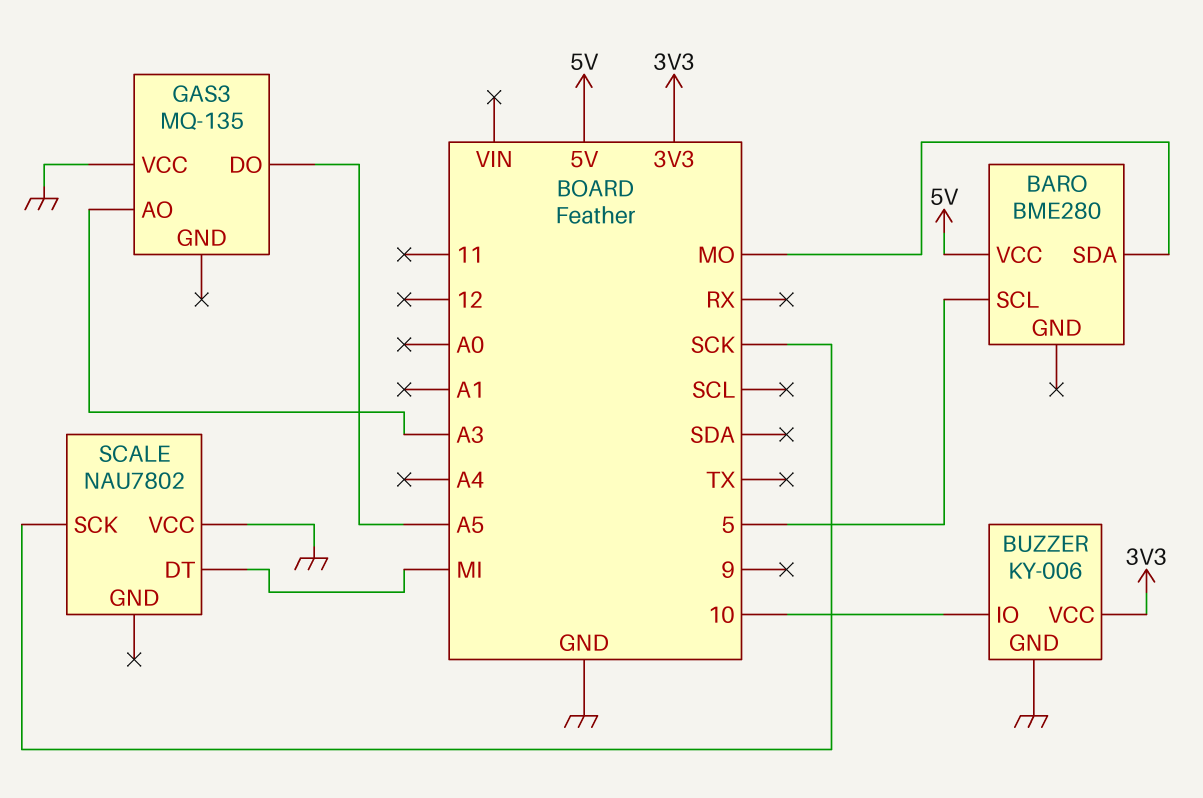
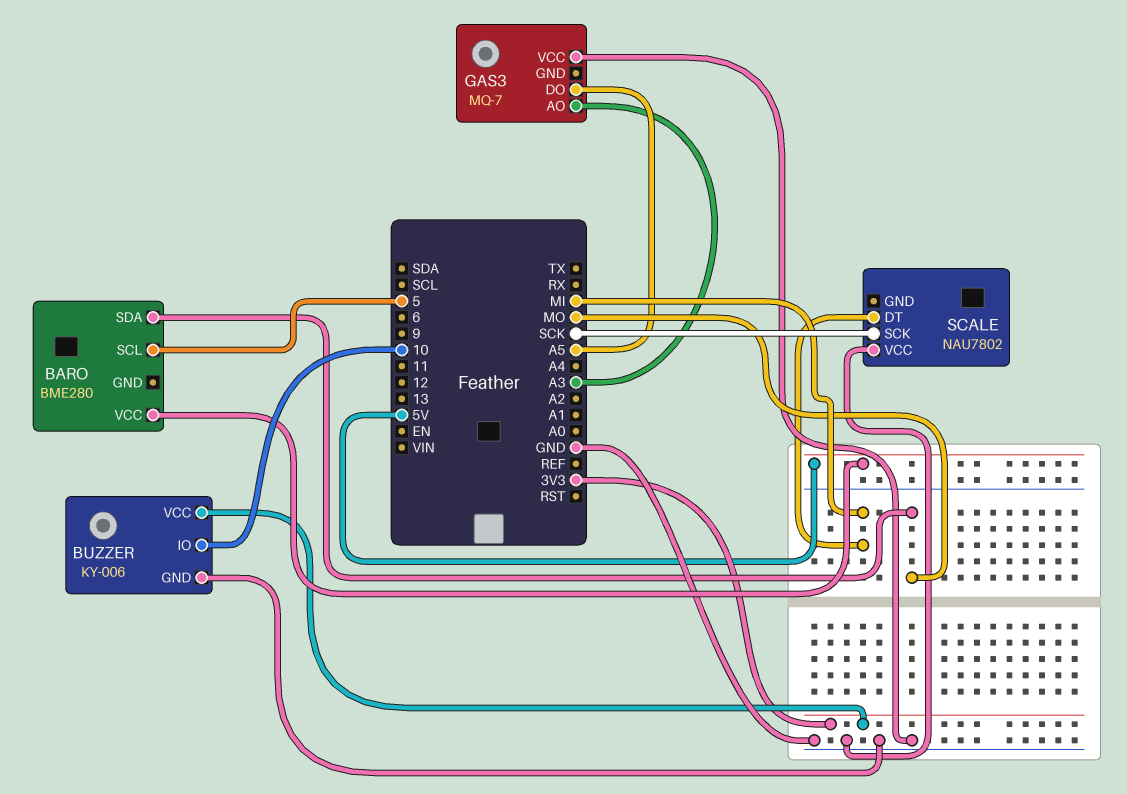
GAS3: MQ-135 -> MQ-7

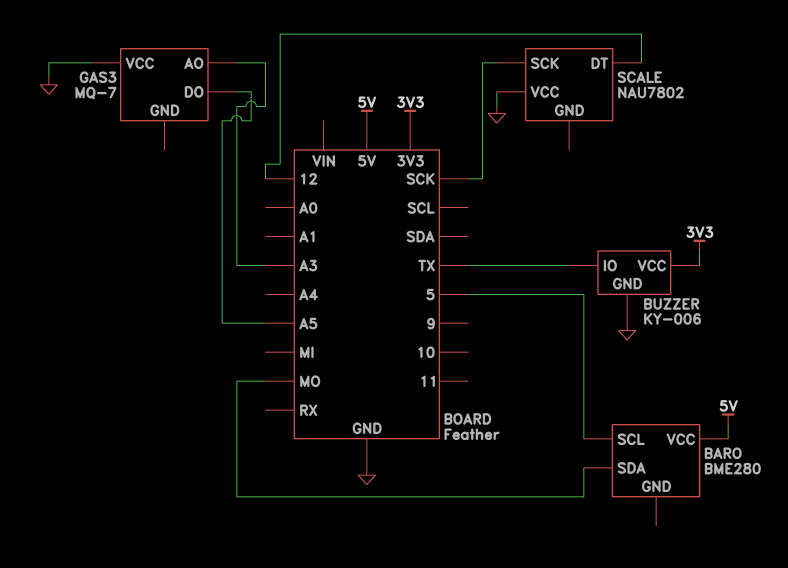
BUZZER pin IO: 10 -> TX
SCALE pin DT: MI -> 12

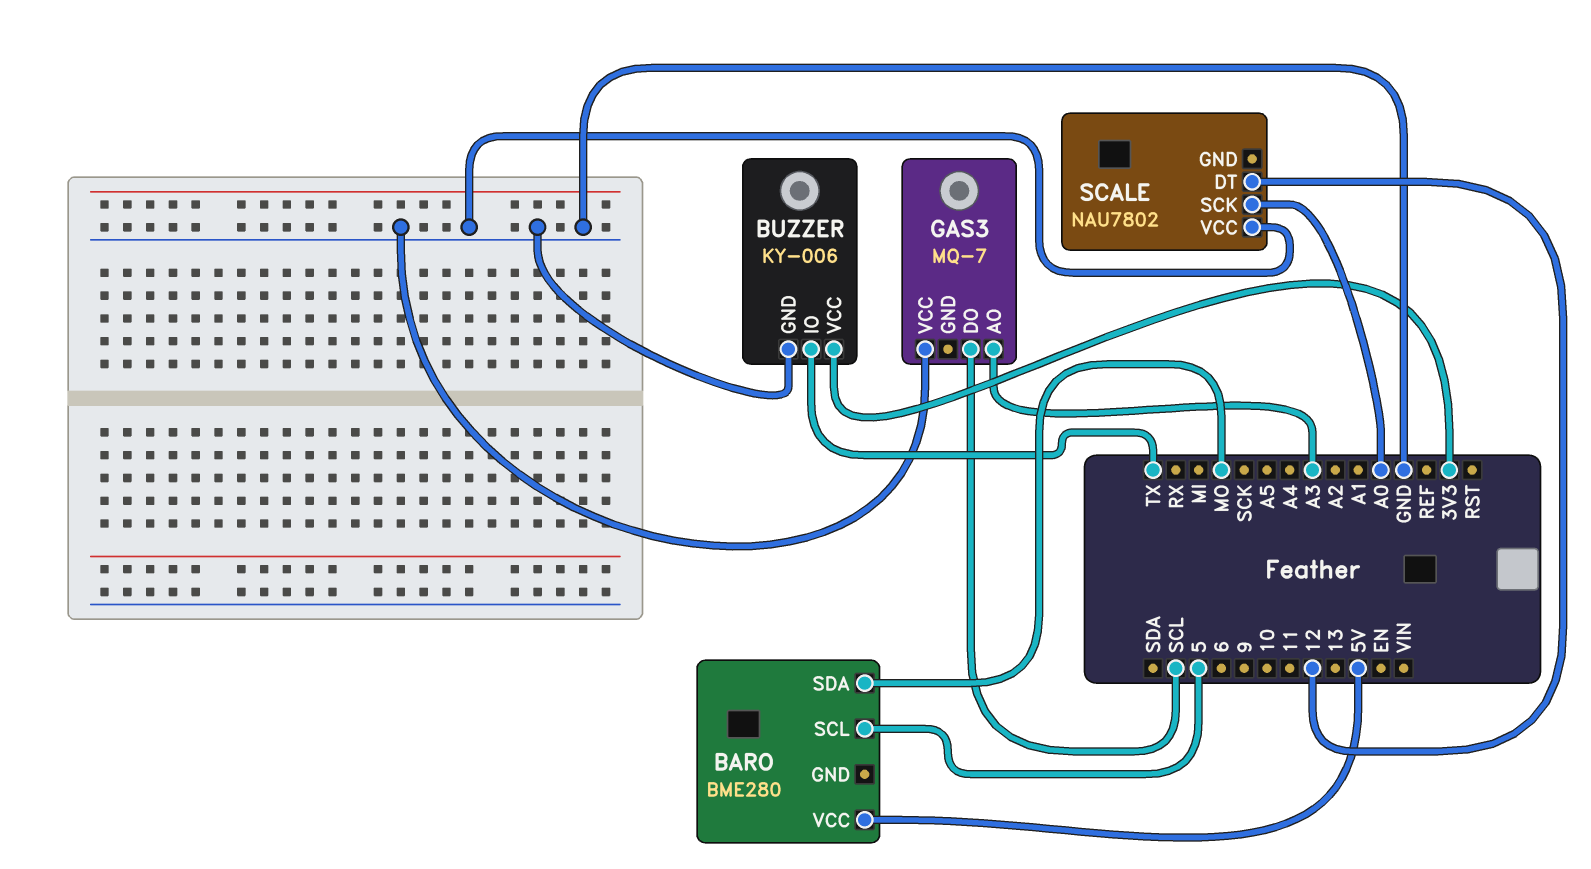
GAS3 pin DO: A5 -> SCL
SCALE pin SCK: SCK -> A0

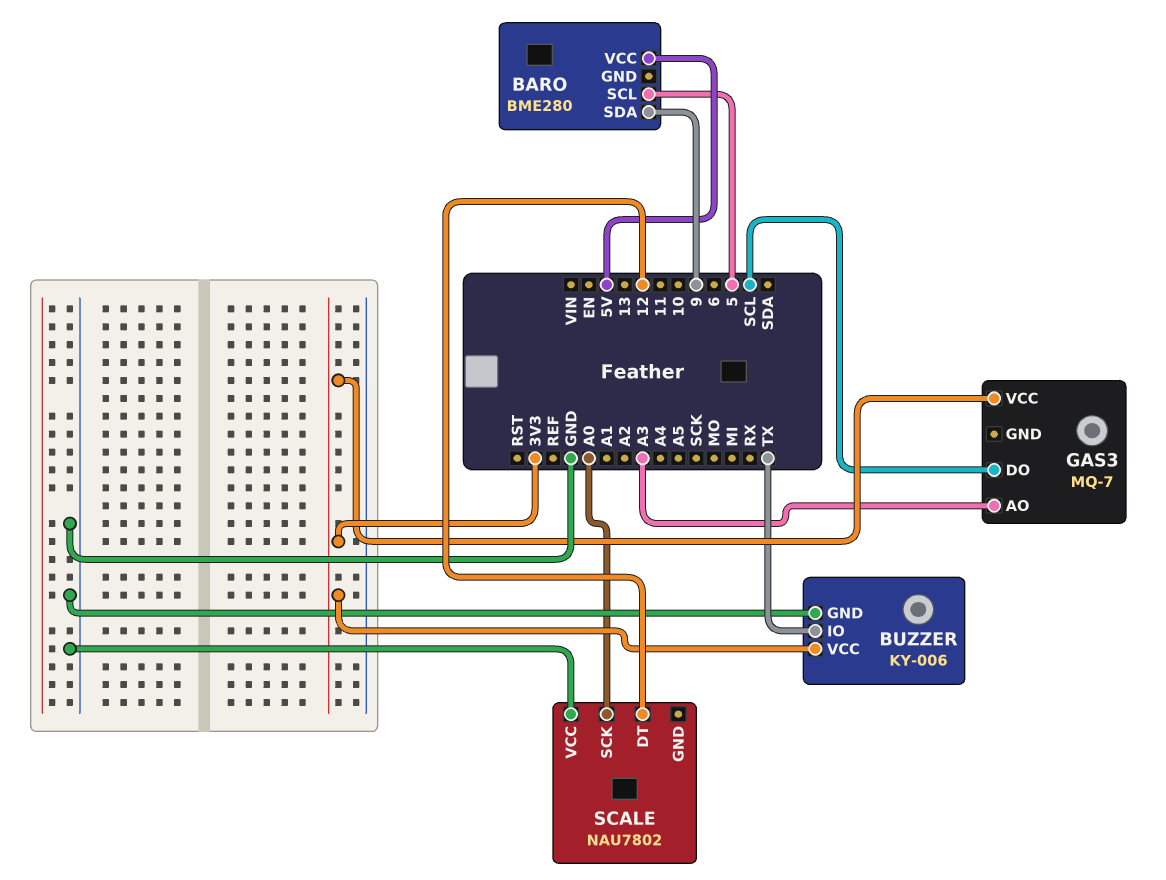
BARO pin SDA: MO -> 9
GAS3 pin VCC: GND -> 3V3

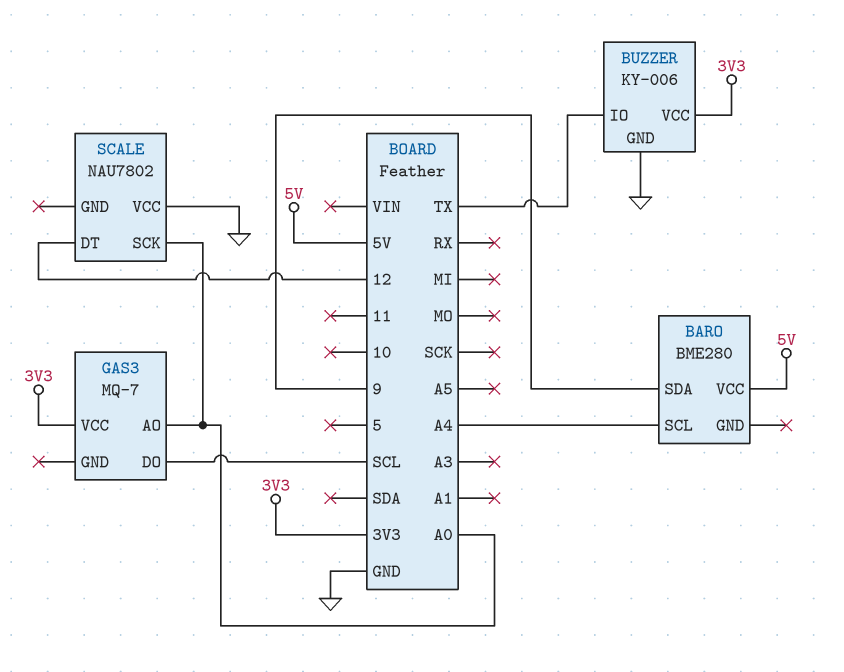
BARO pin SCL: 5 -> A4
GAS3 pin AO: A3 -> A0

